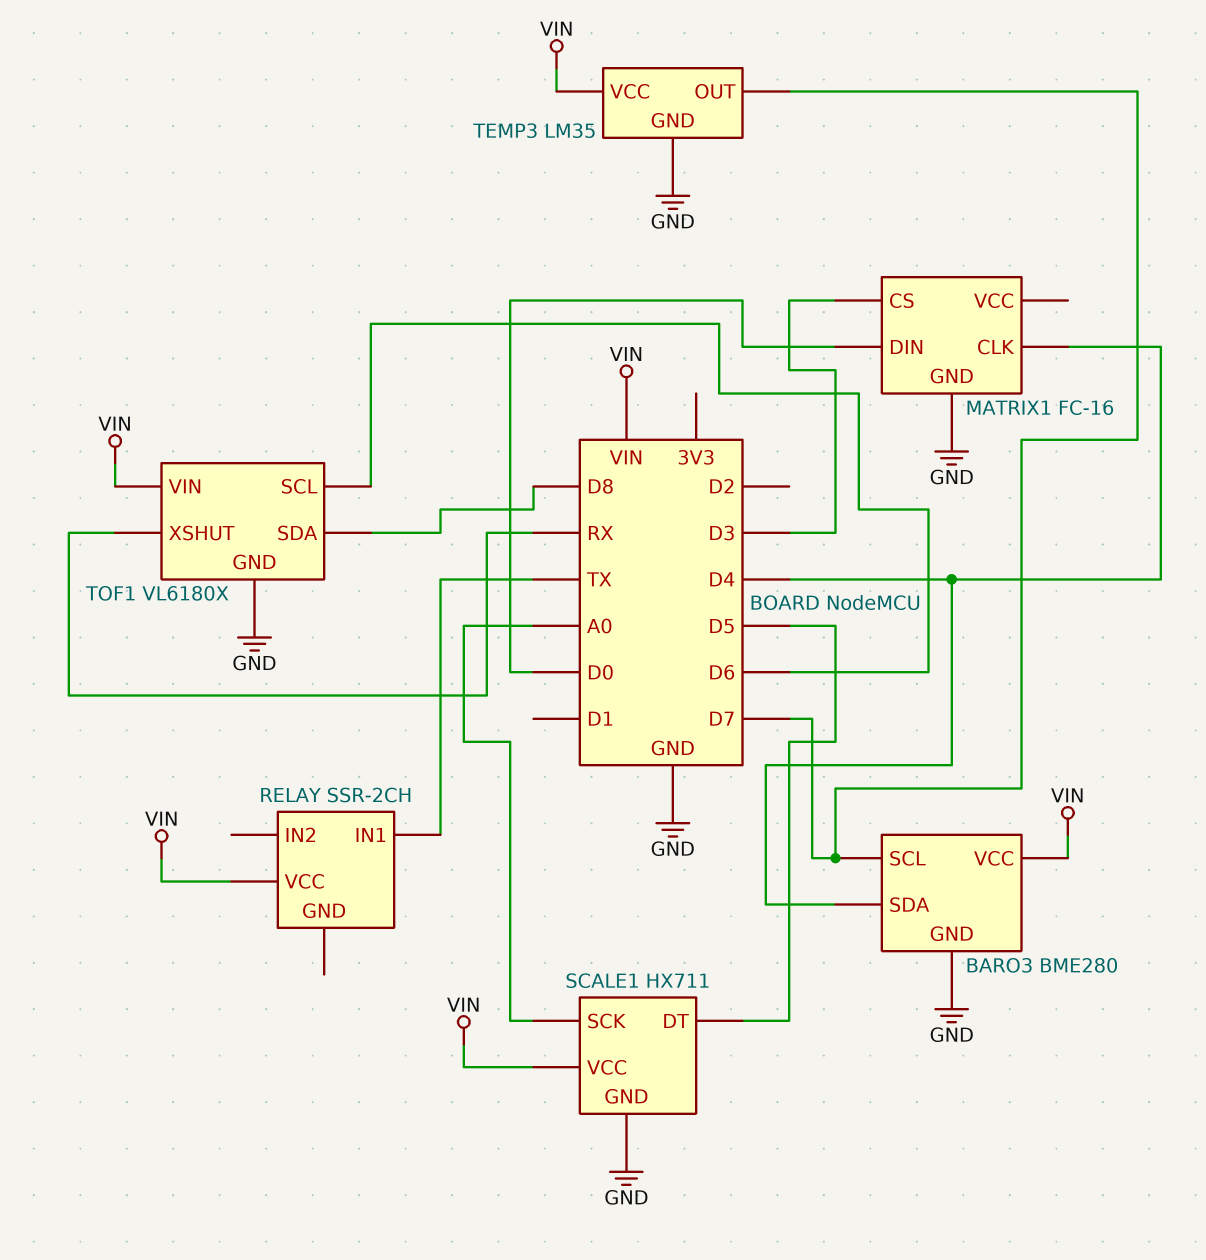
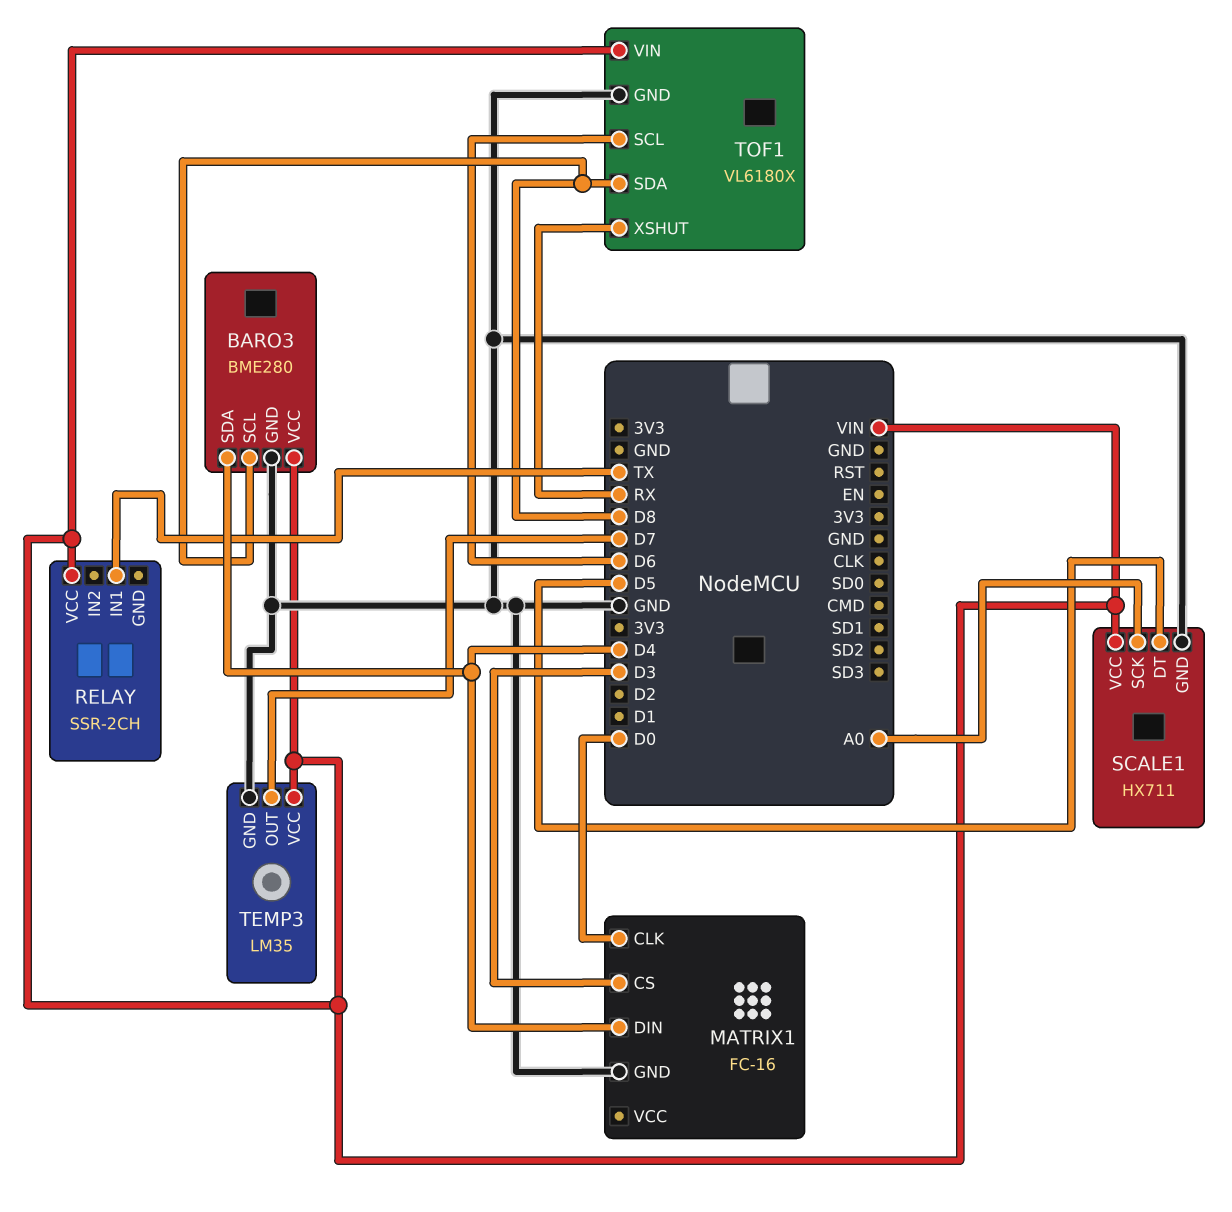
BARO3 pin SCL: D7 -> D8
MATRIX1 pin CLK: D4 -> D0
MATRIX1 pin DIN: D0 -> D4

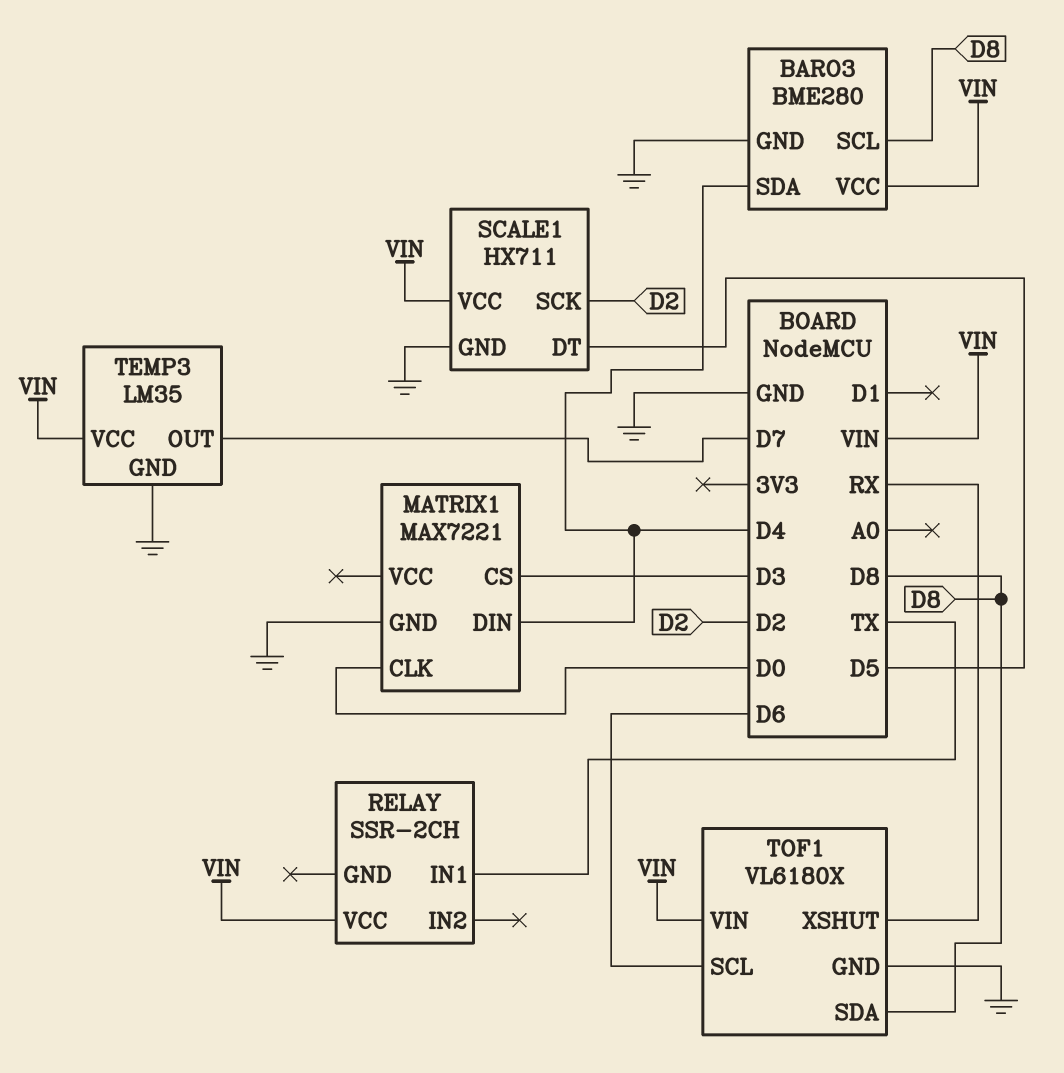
MATRIX1: FC-16 -> MAX7221
SCALE1 pin SCK: A0 -> D2

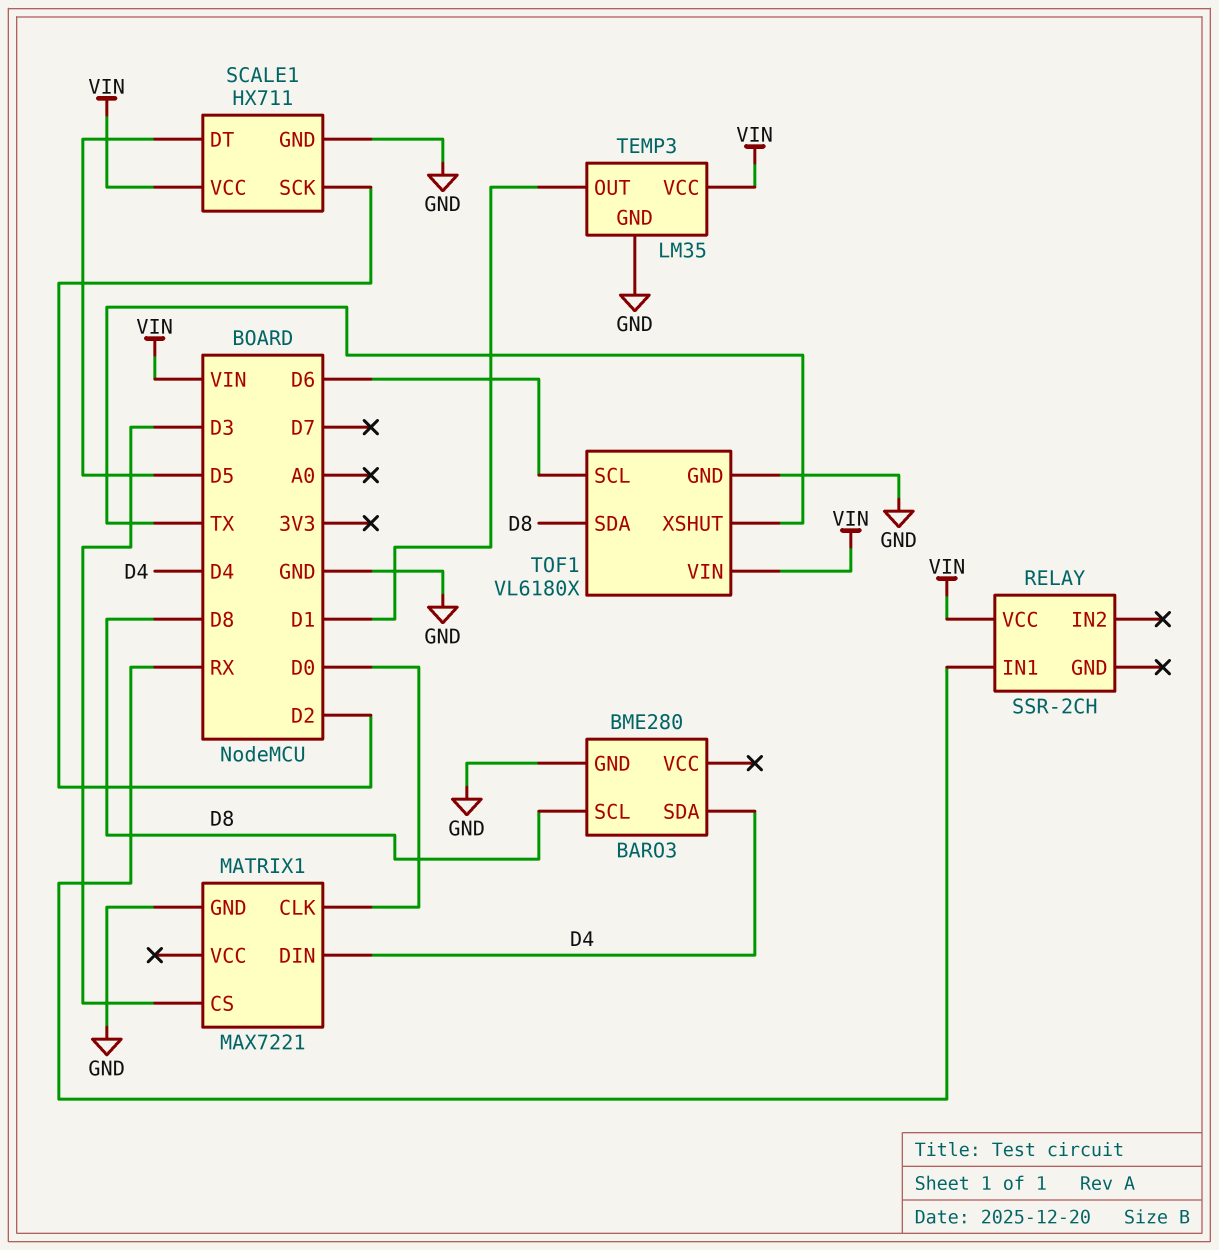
BARO3 pin VCC: VIN -> none
RELAY pin IN1: TX -> RX
TEMP3 pin OUT: D7 -> D1
TOF1 pin XSHUT: RX -> TX

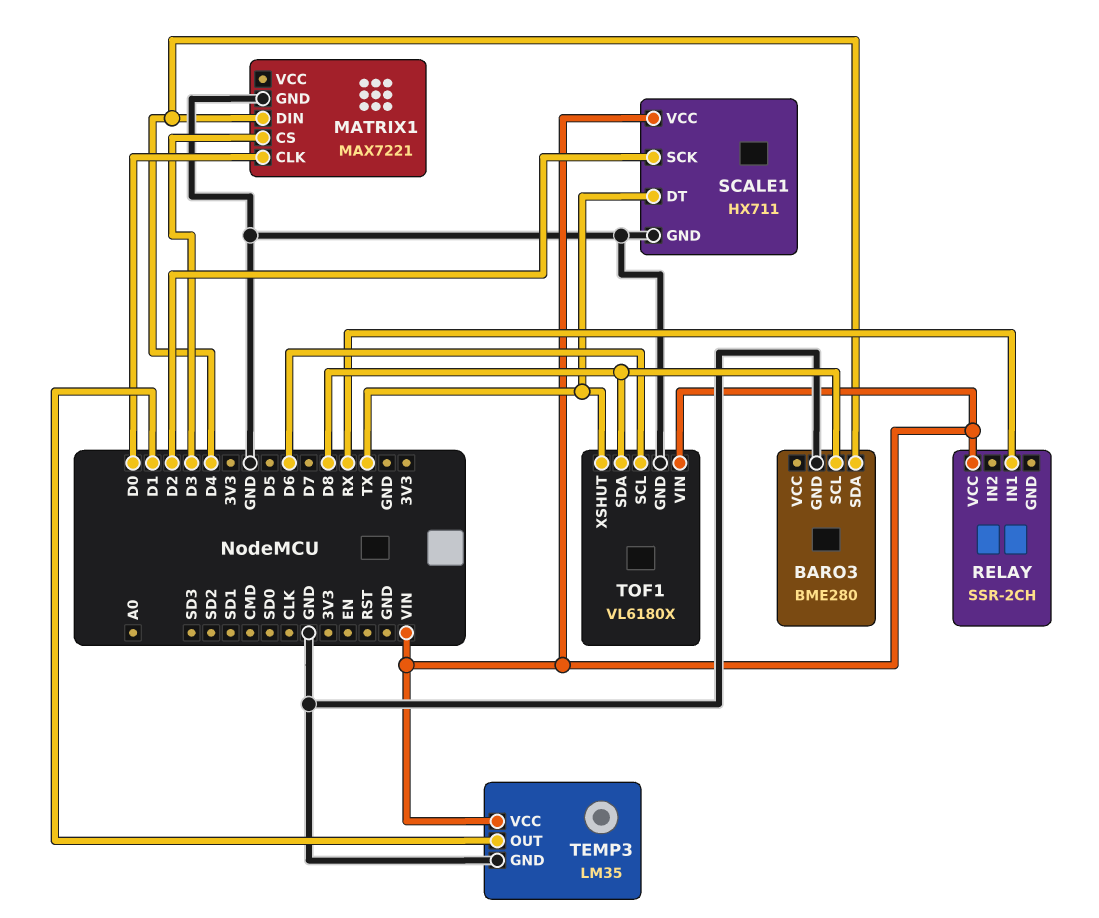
SCALE1 pin DT: D5 -> TX

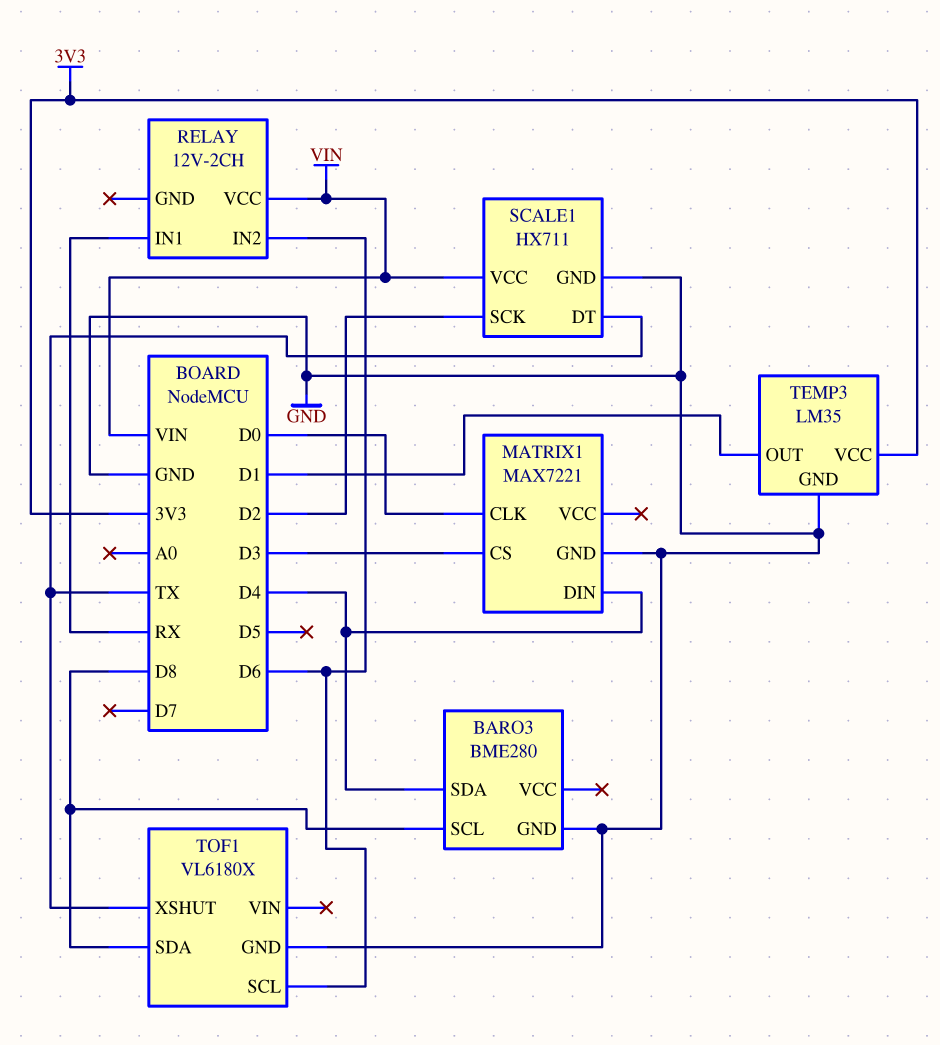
RELAY: SSR-2CH -> 12V-2CH
RELAY pin IN2: none -> D6
TEMP3 pin VCC: VIN -> 3V3
TOF1 pin VIN: VIN -> none

